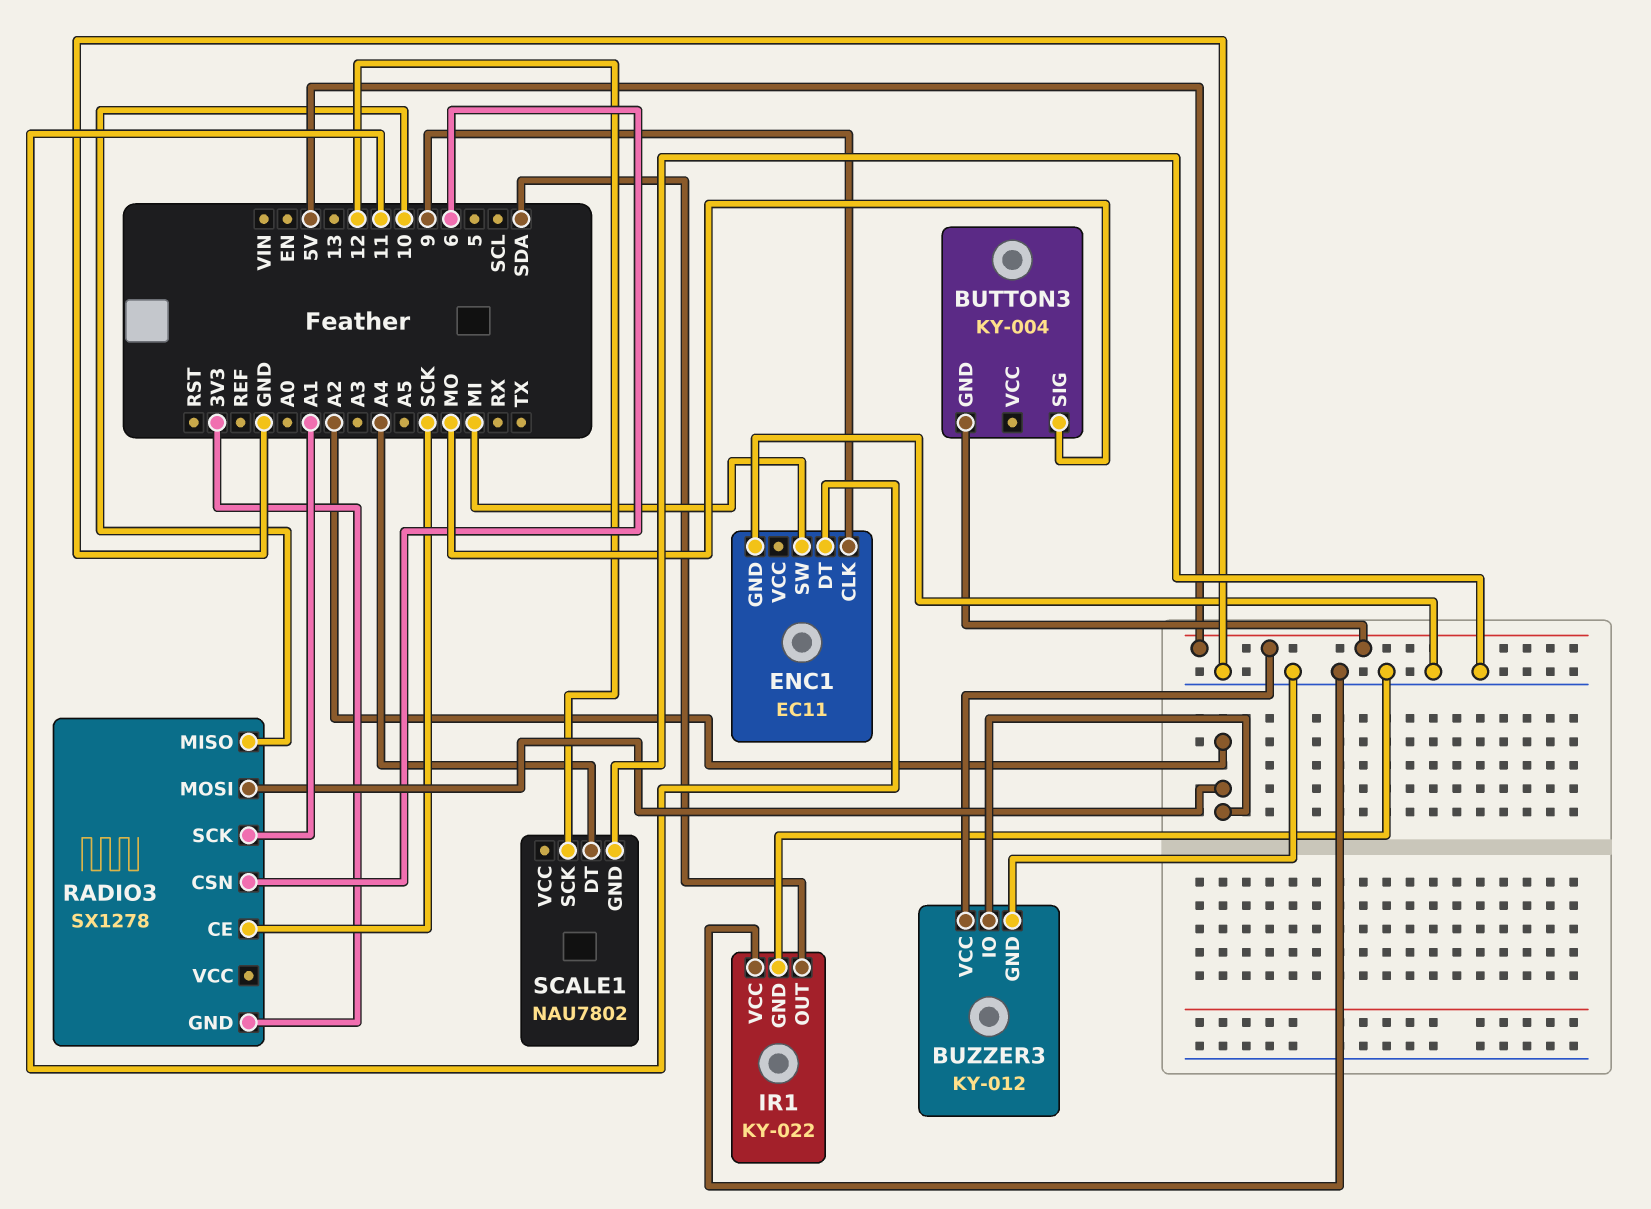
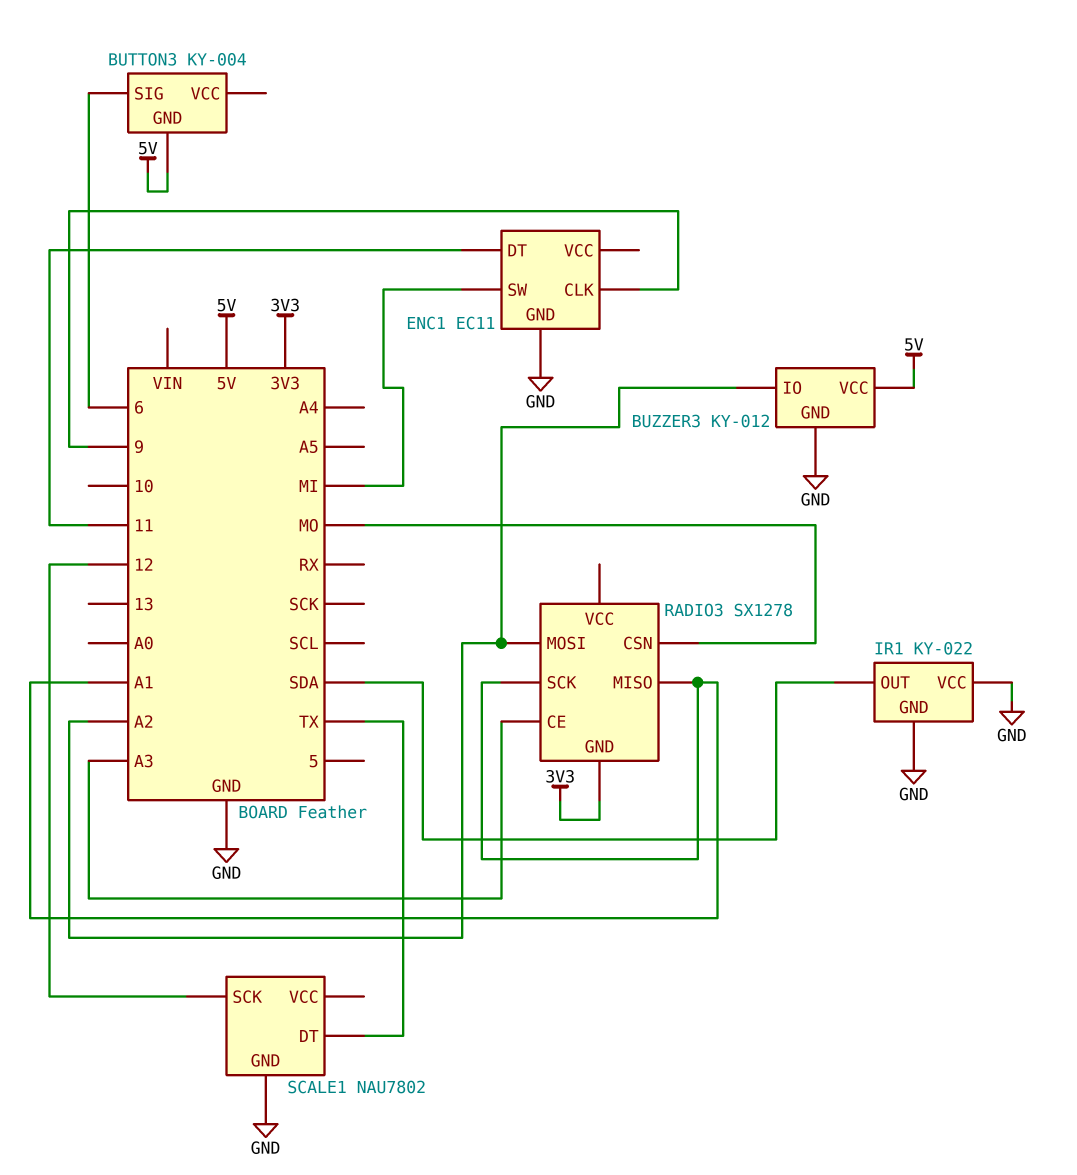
BUTTON3 pin SIG: MO -> 6
RADIO3 pin CE: SCK -> A3
RADIO3 pin CSN: 6 -> MO
RADIO3 pin MISO: 10 -> A1
SCALE1 pin DT: A4 -> TX

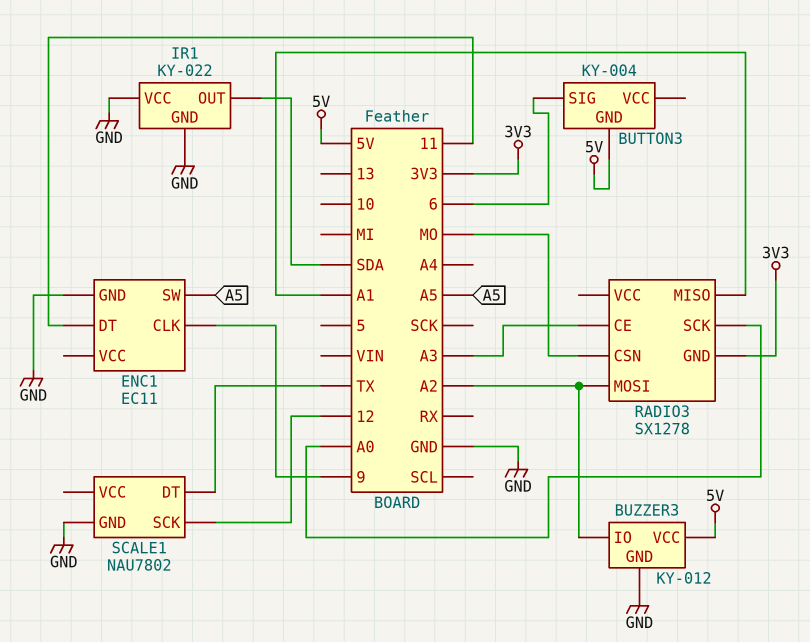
ENC1 pin SW: MI -> A5
RADIO3 pin SCK: A1 -> A0

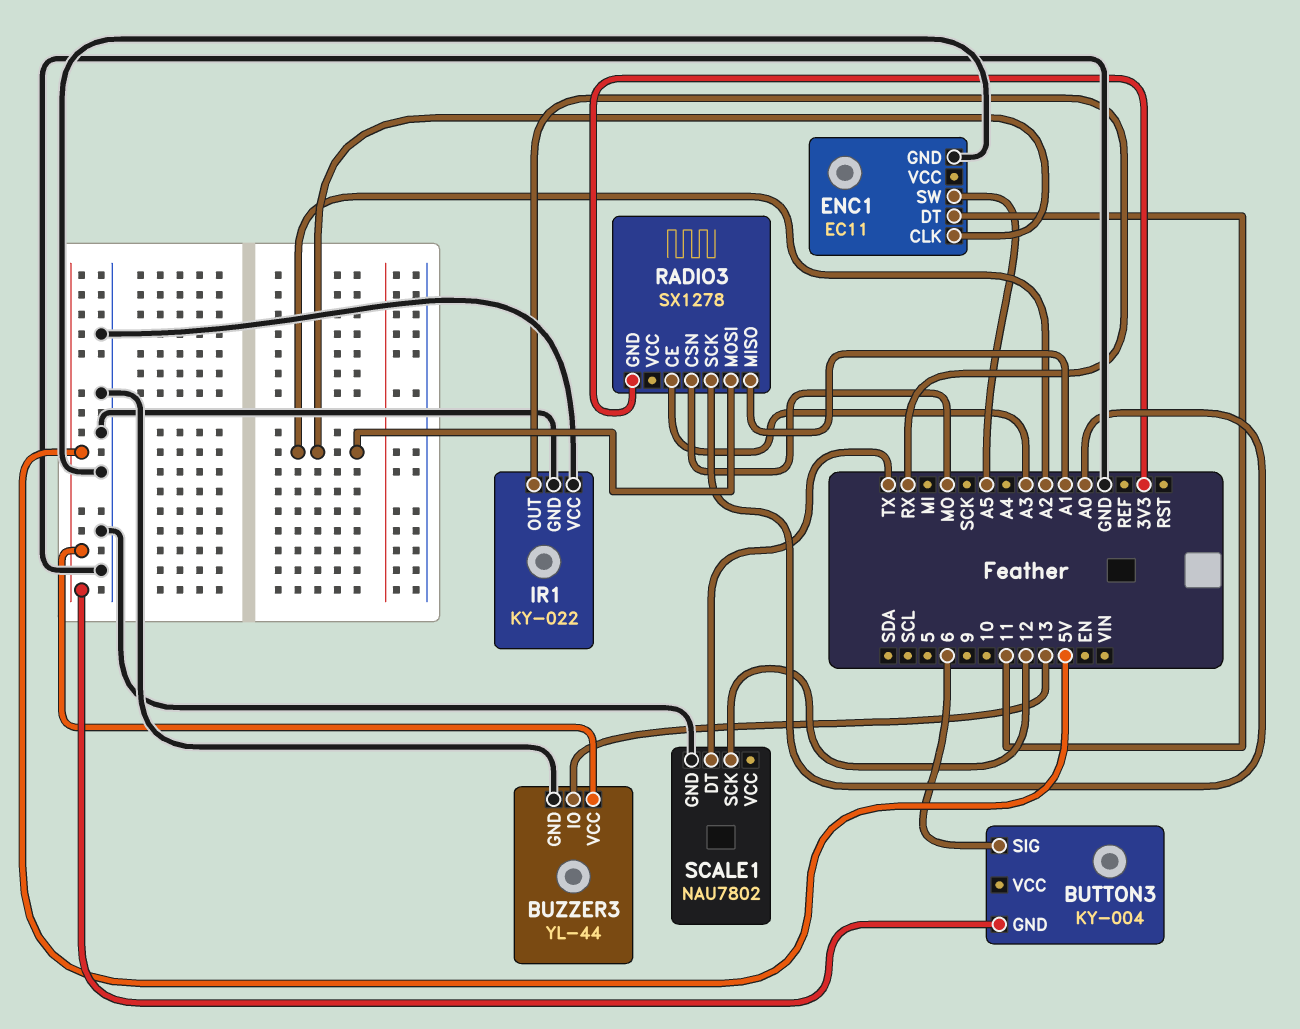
BUZZER3: KY-012 -> YL-44
BUZZER3 pin IO: A2 -> 13
ENC1 pin CLK: 9 -> A2
IR1 pin OUT: SDA -> RX

